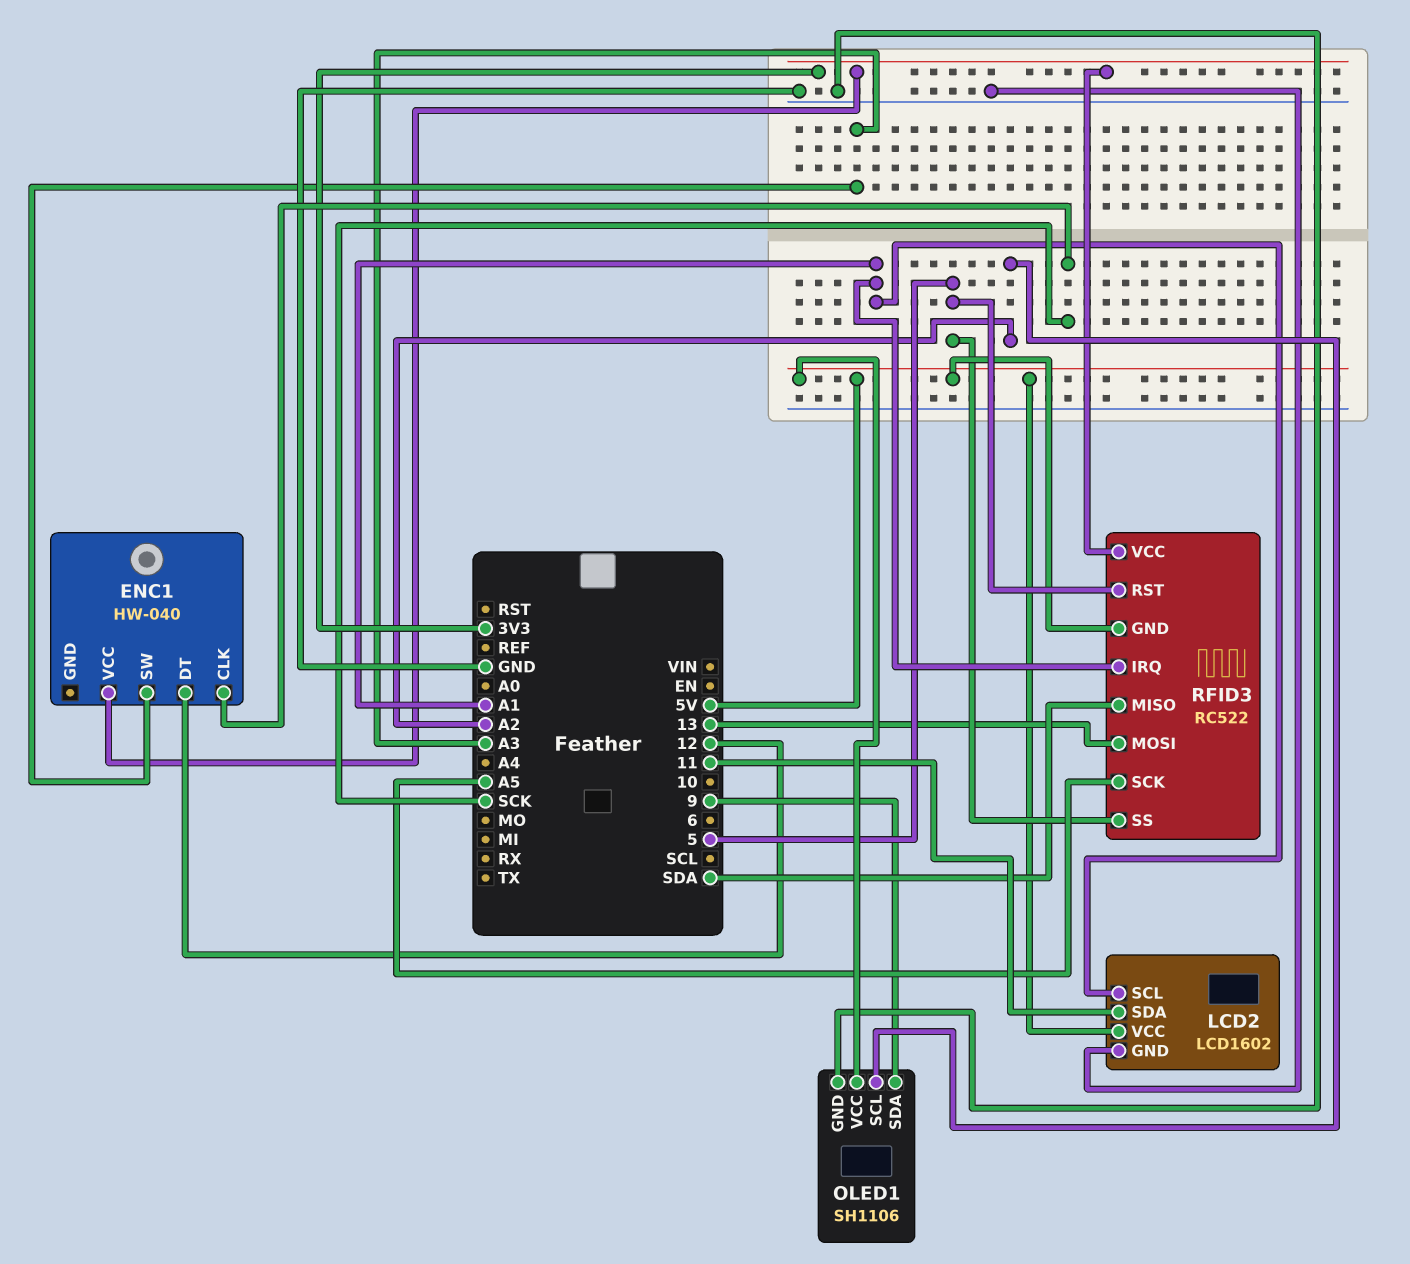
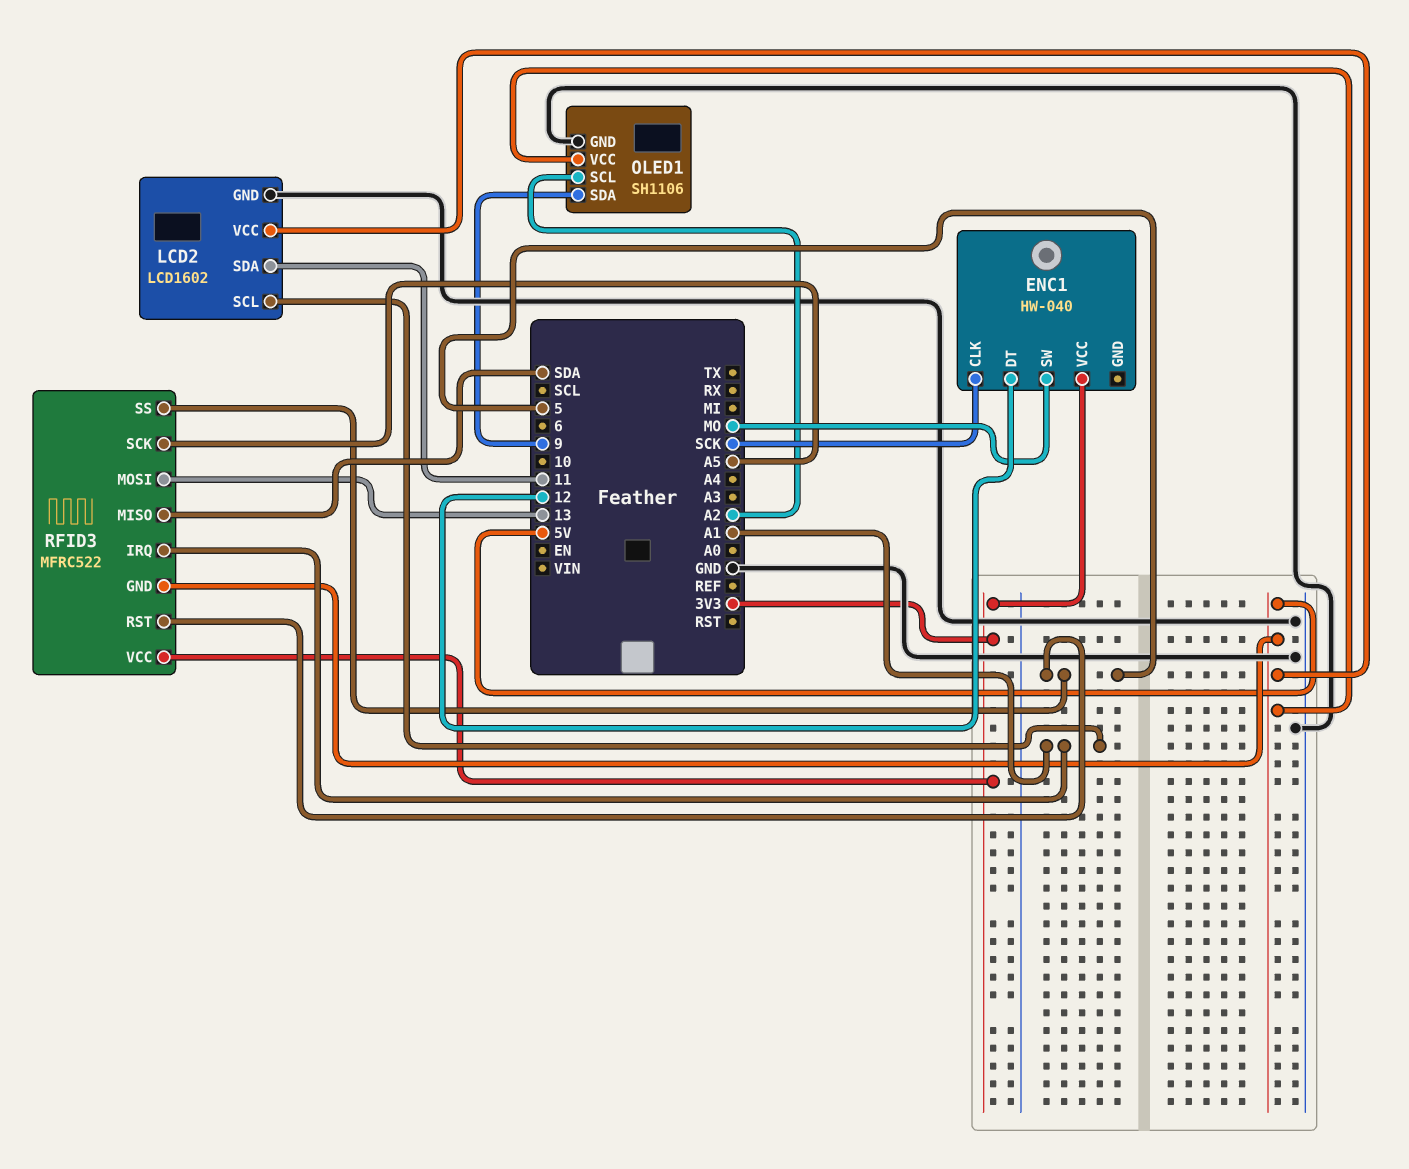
ENC1 pin SW: A3 -> MO
RFID3: RC522 -> MFRC522

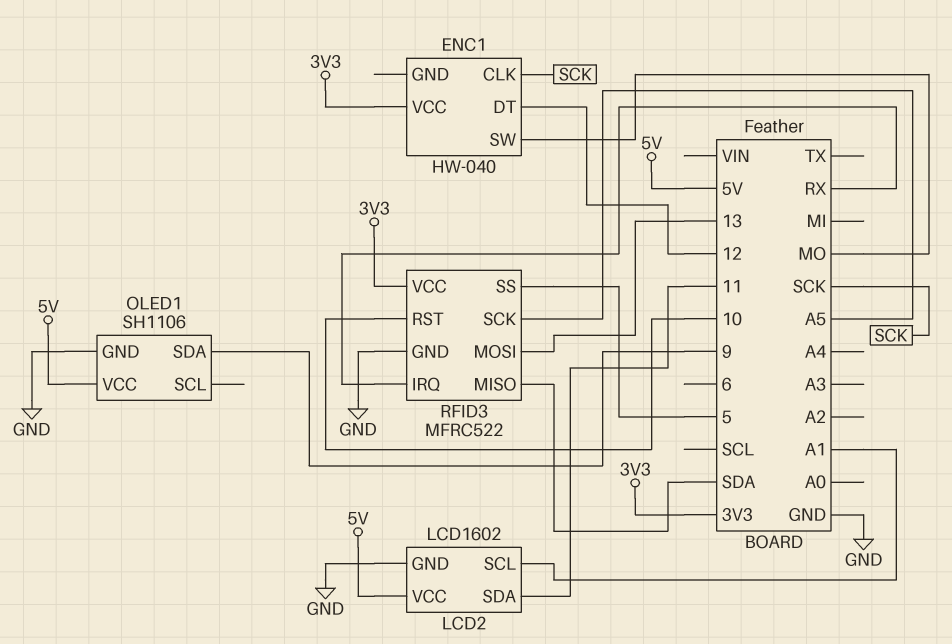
OLED1 pin SCL: A2 -> none
RFID3 pin GND: 5V -> GND
RFID3 pin IRQ: A1 -> RX
RFID3 pin RST: 5 -> 10

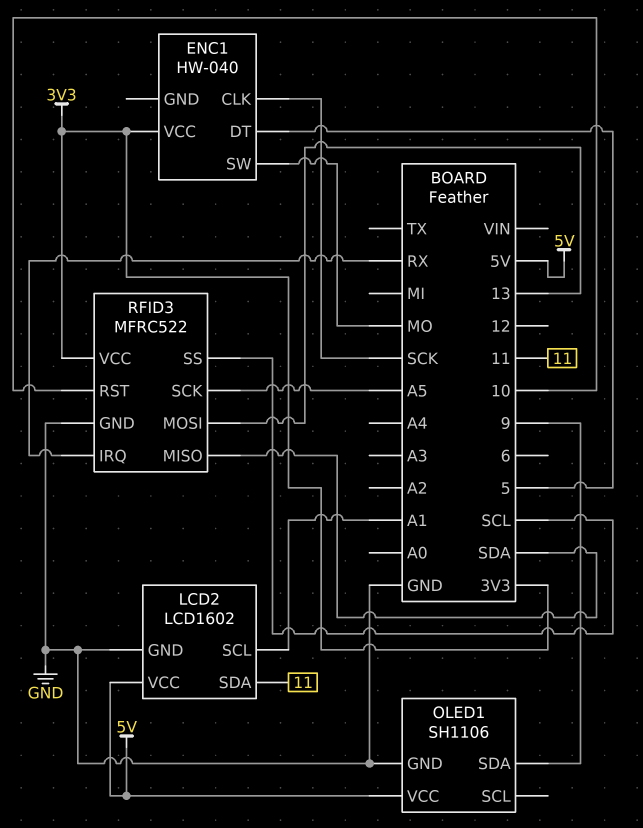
ENC1 pin DT: 12 -> 5
RFID3 pin SS: 5 -> SCL

